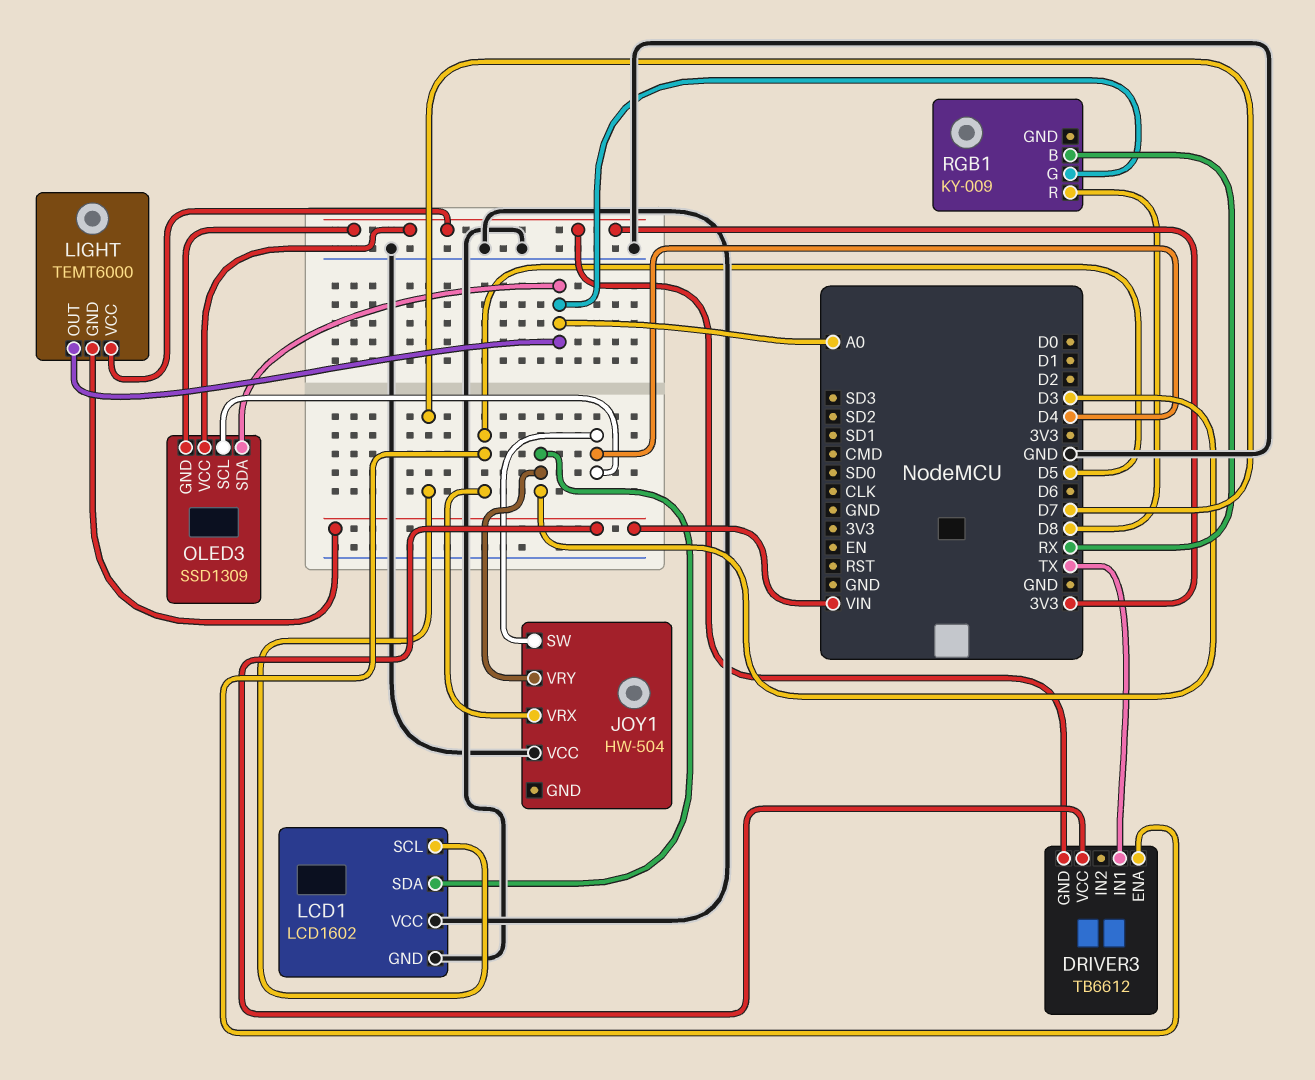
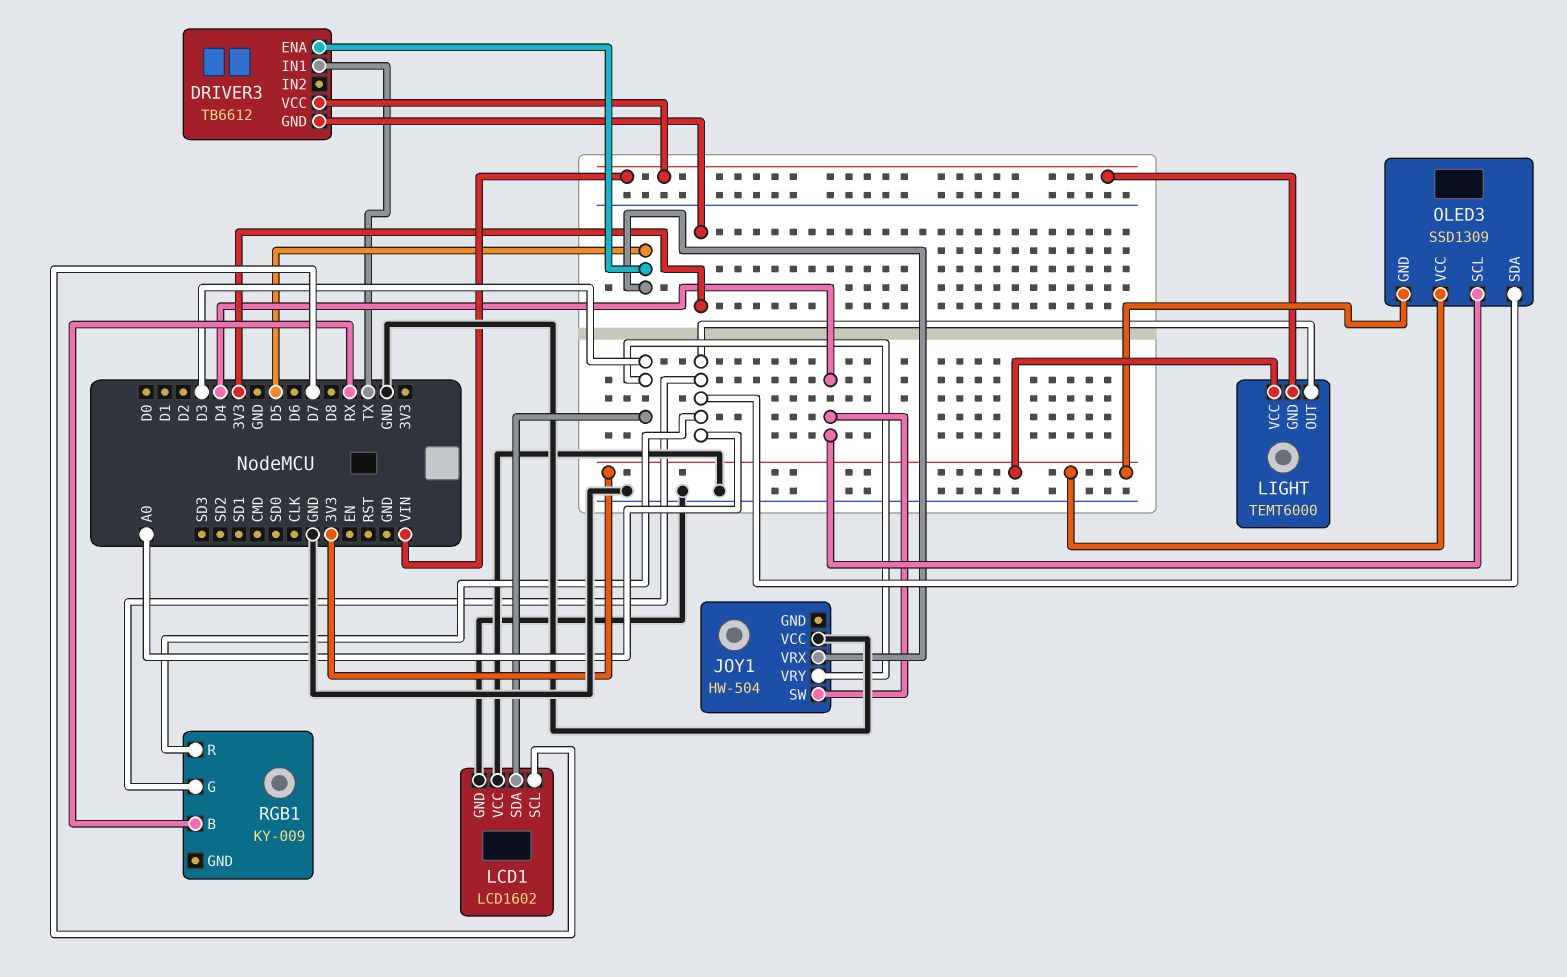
RGB1 pin R: D8 -> A0

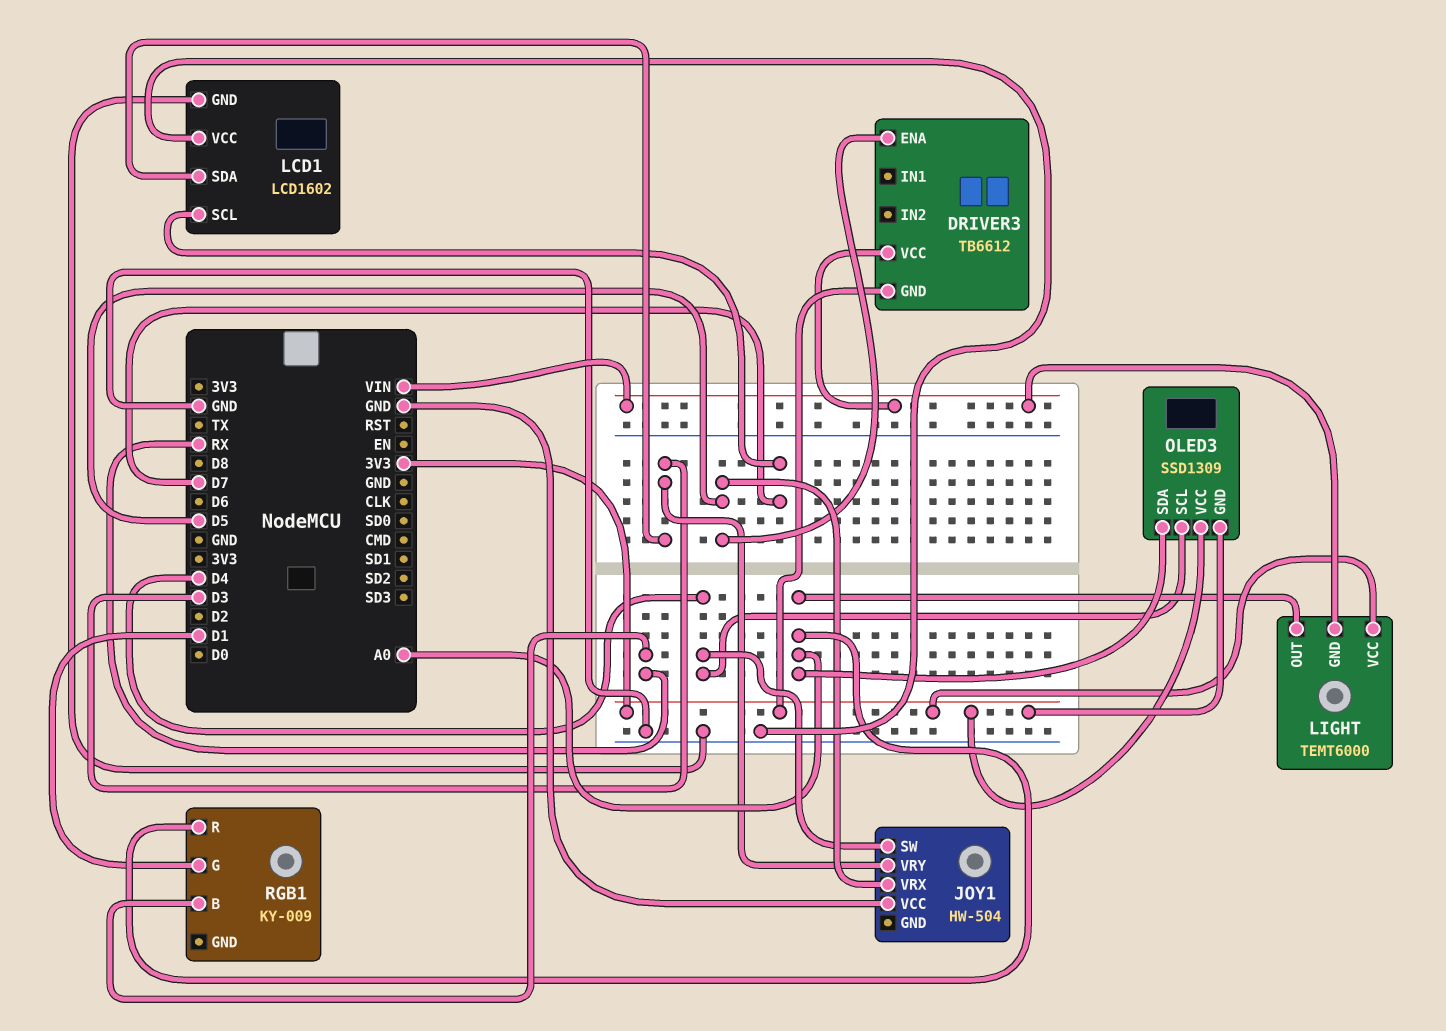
DRIVER3 pin IN1: TX -> none
RGB1 pin G: A0 -> D1

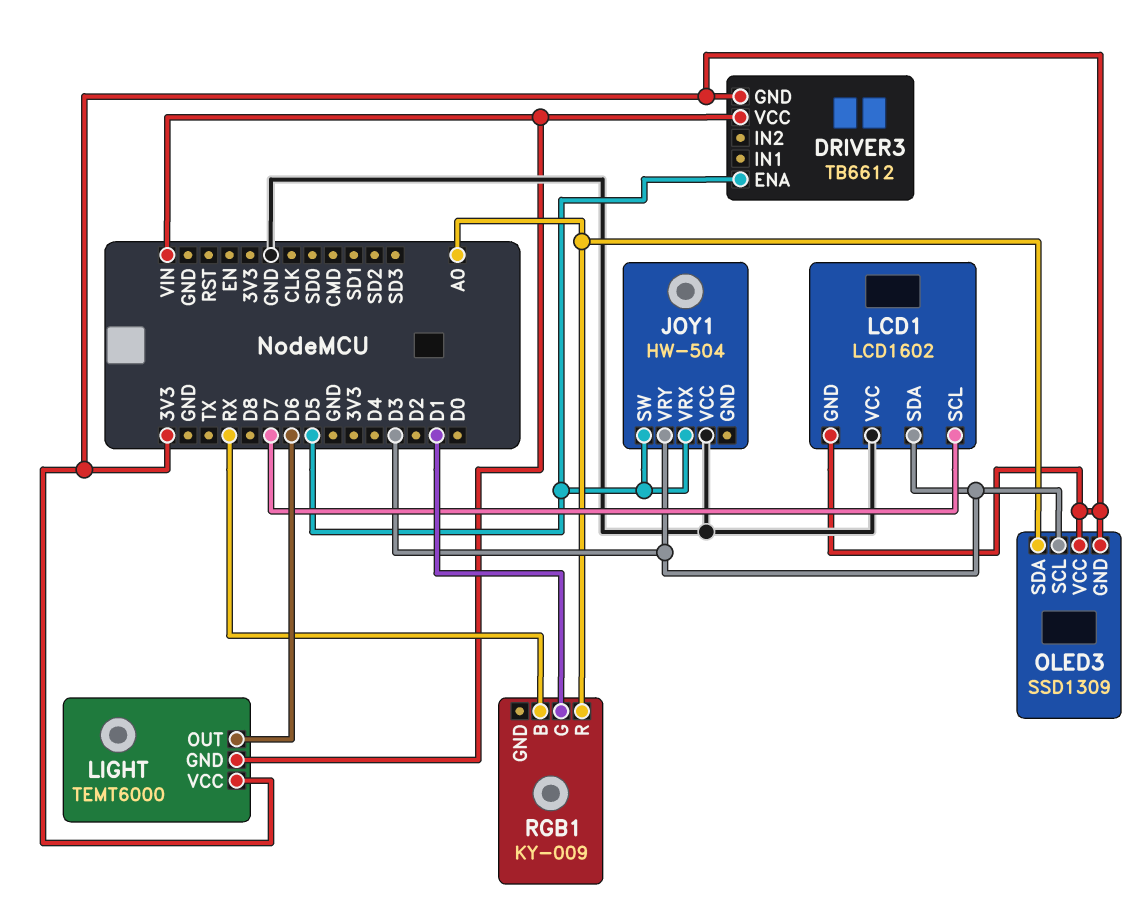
JOY1 pin SW: D4 -> D5
LCD1 pin GND: GND -> 3V3
LIGHT pin OUT: A0 -> D6
OLED3 pin SCL: D4 -> D3

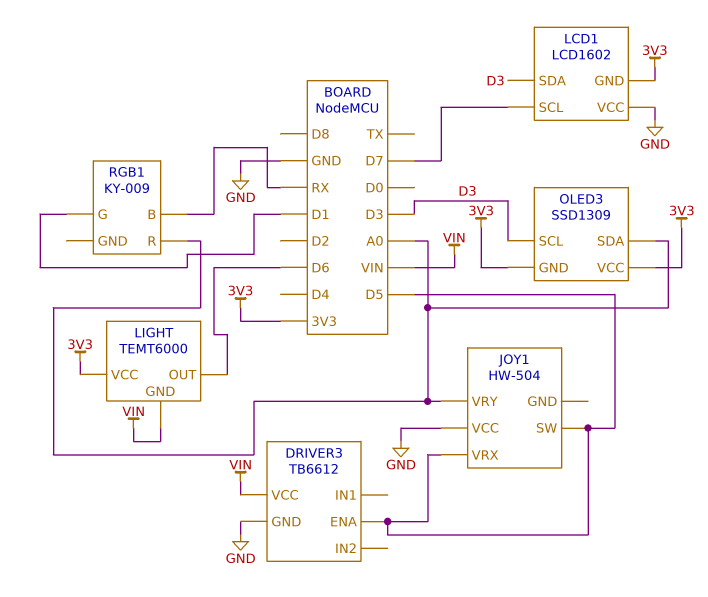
DRIVER3 pin GND: 3V3 -> GND
JOY1 pin VRY: D3 -> A0

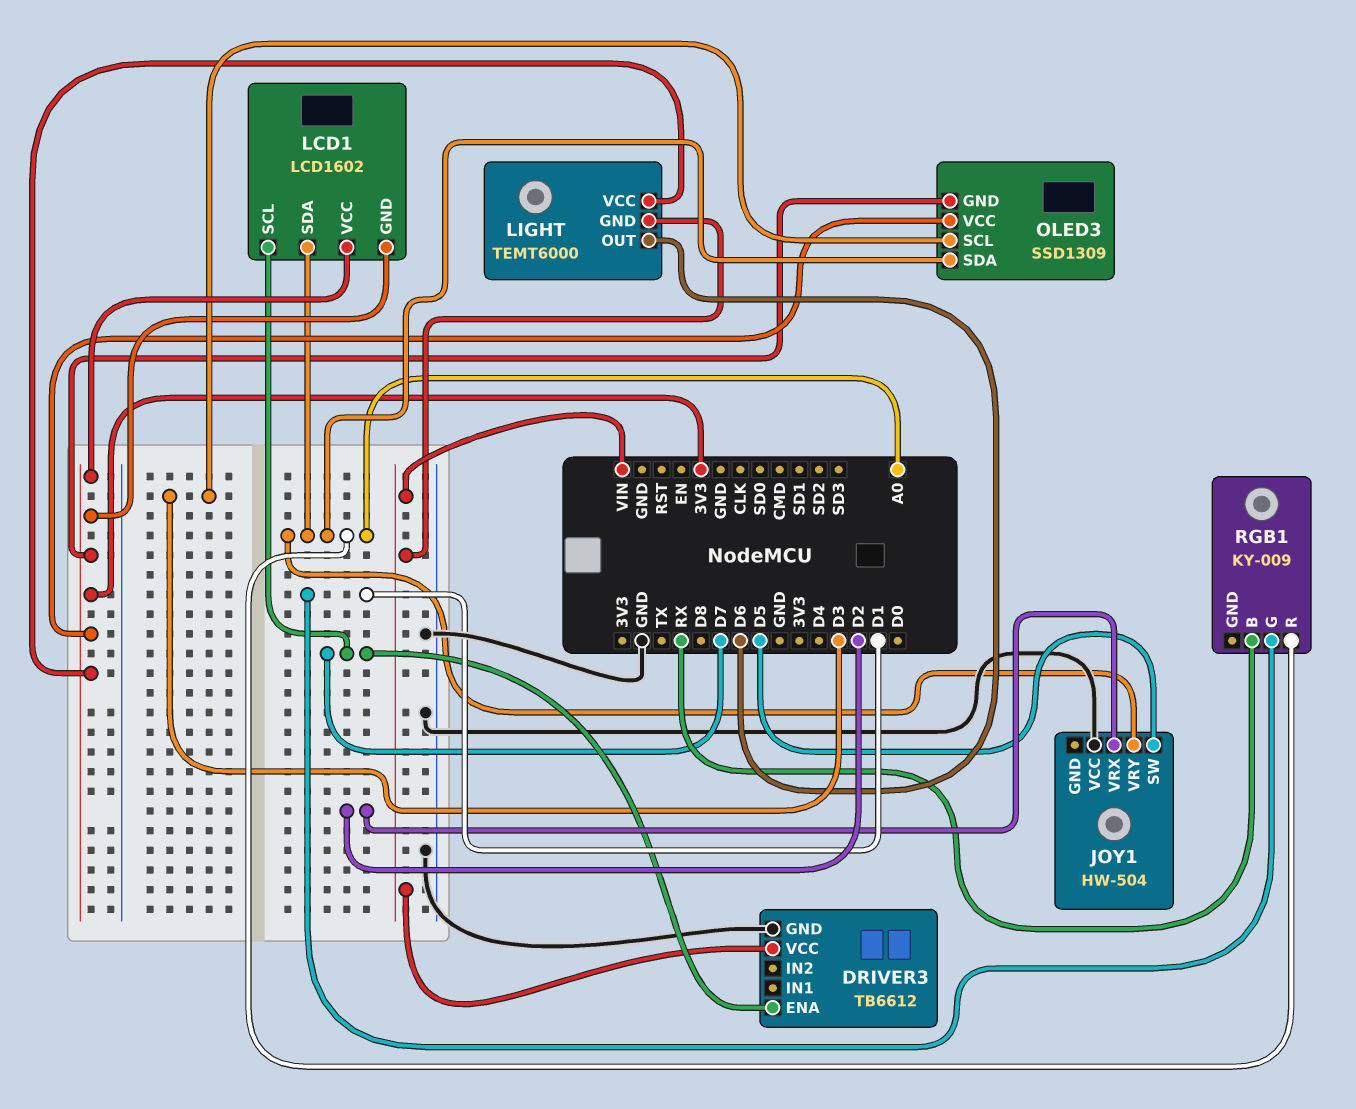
DRIVER3 pin ENA: D5 -> D7
JOY1 pin VRX: D5 -> D2
LCD1 pin SDA: D3 -> A0
LCD1 pin VCC: GND -> 3V3

